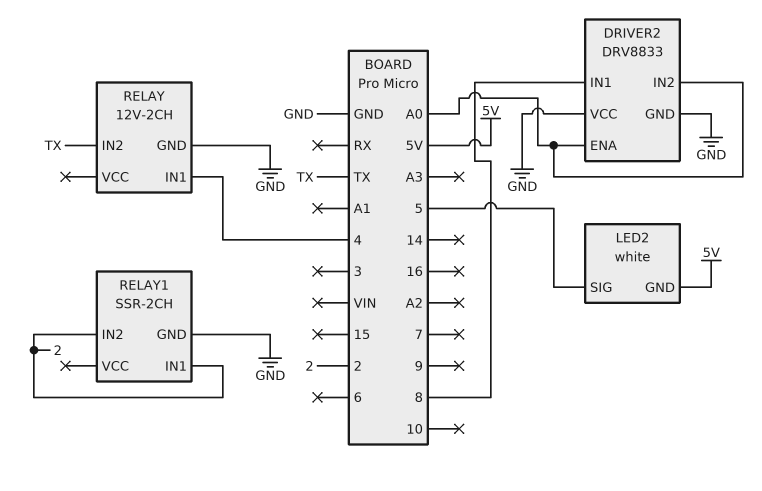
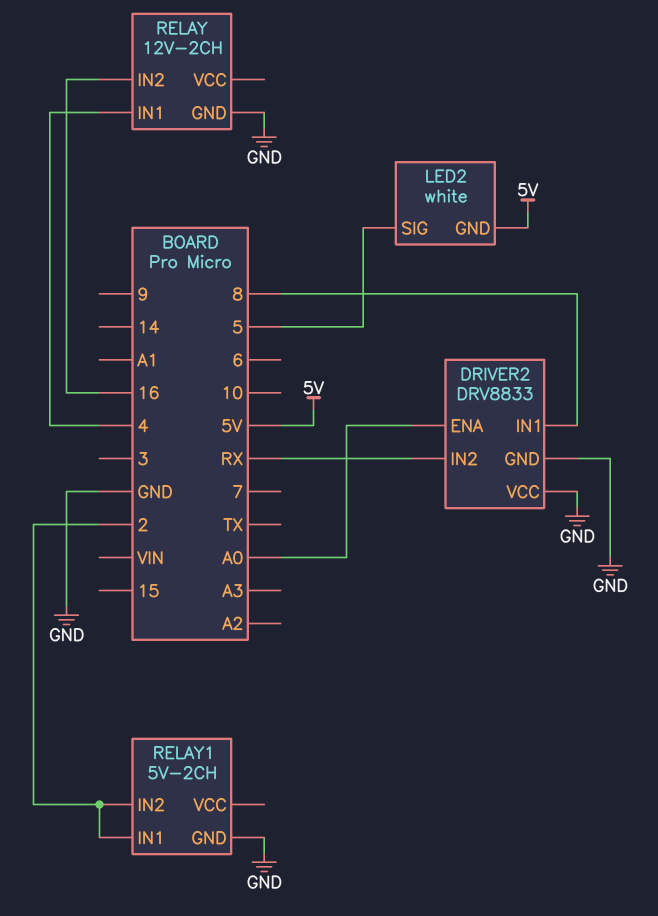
DRIVER2 pin IN2: A0 -> RX
RELAY pin IN2: TX -> 16
RELAY1: SSR-2CH -> 5V-2CH

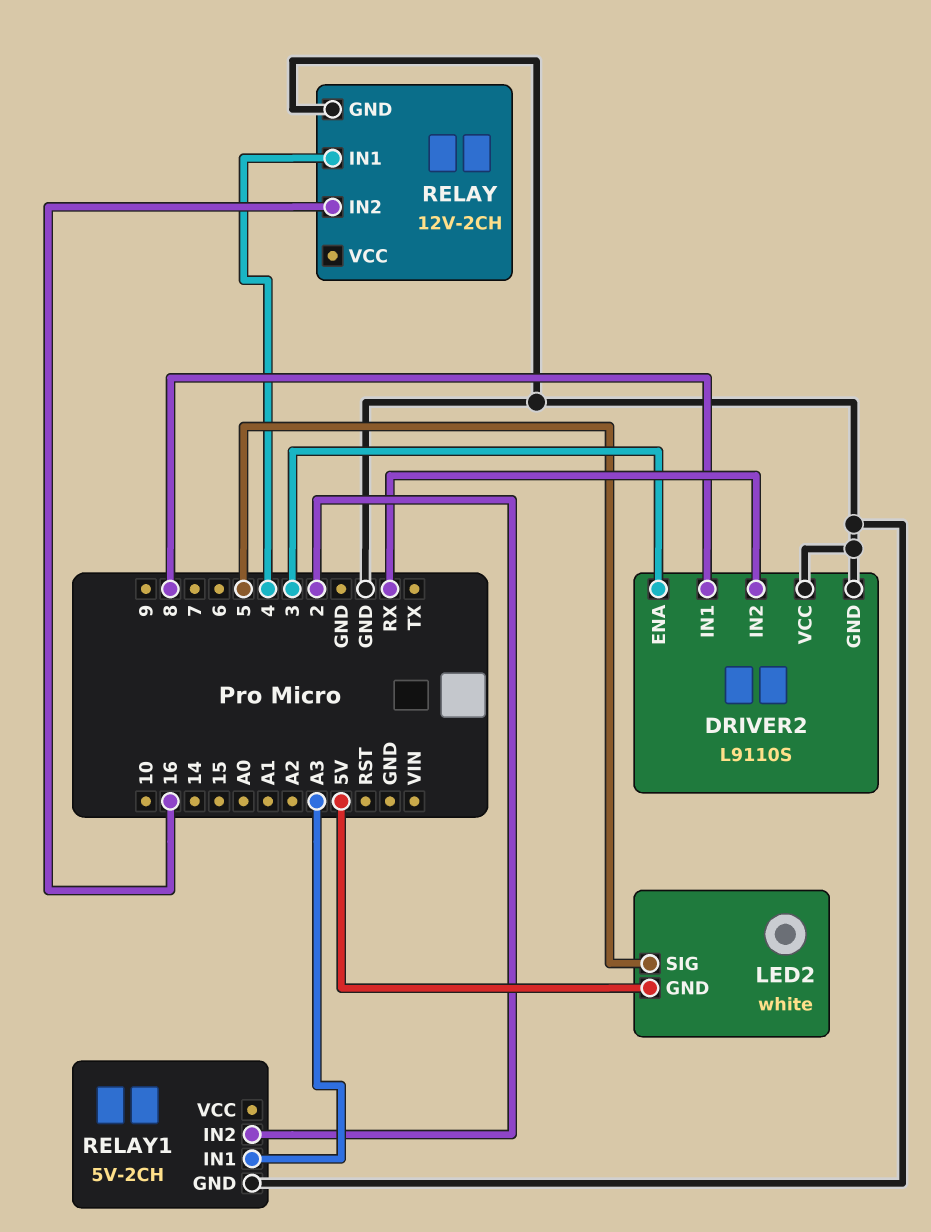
DRIVER2: DRV8833 -> L9110S
DRIVER2 pin ENA: A0 -> 3
RELAY1 pin IN1: 2 -> A3

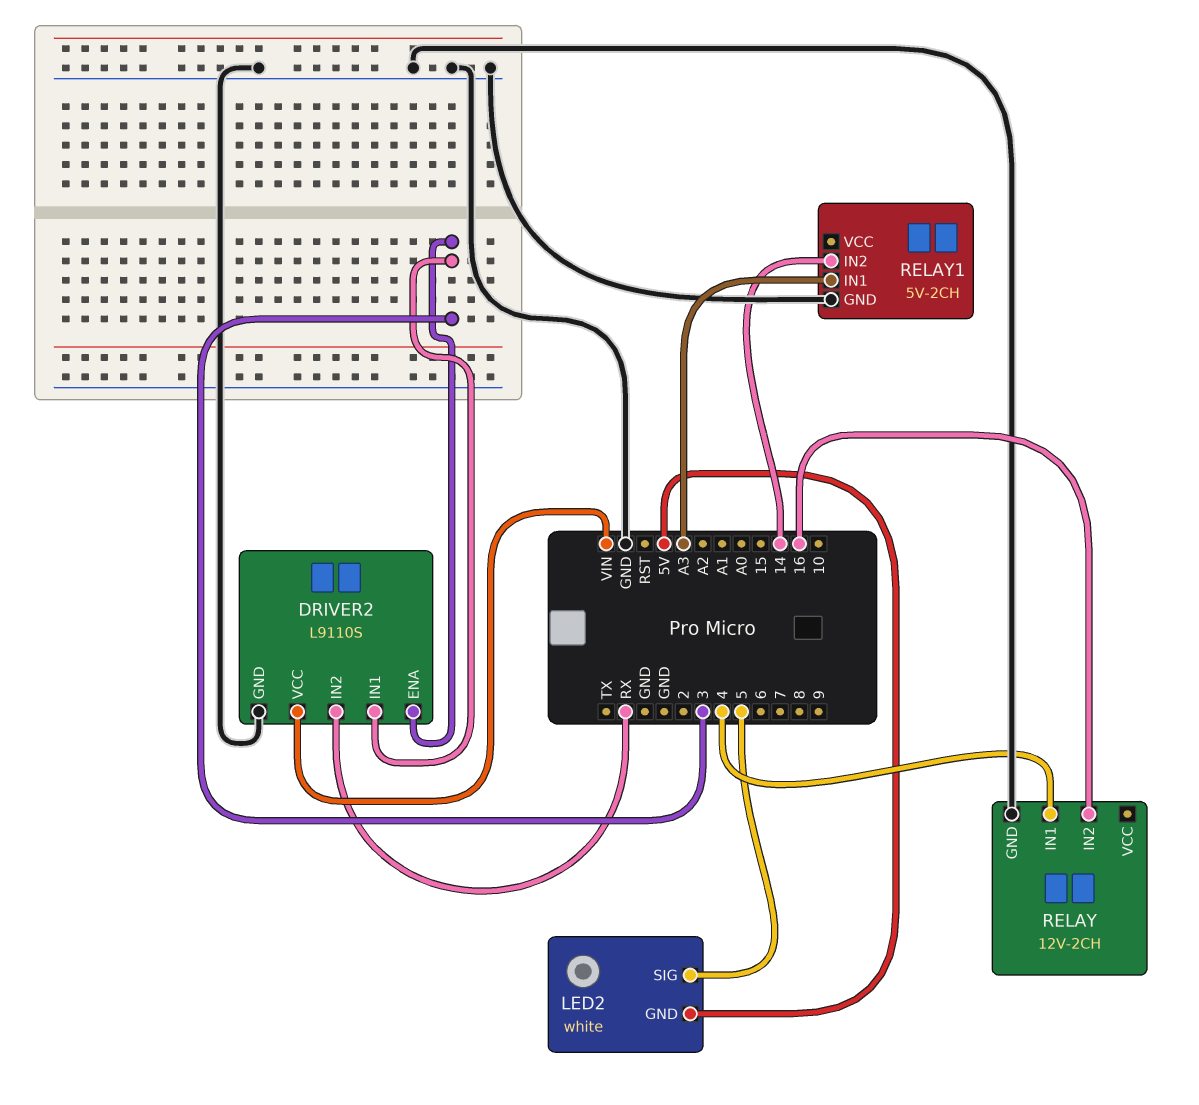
DRIVER2 pin IN1: 8 -> 3
DRIVER2 pin VCC: GND -> VIN
RELAY1 pin IN2: 2 -> 14

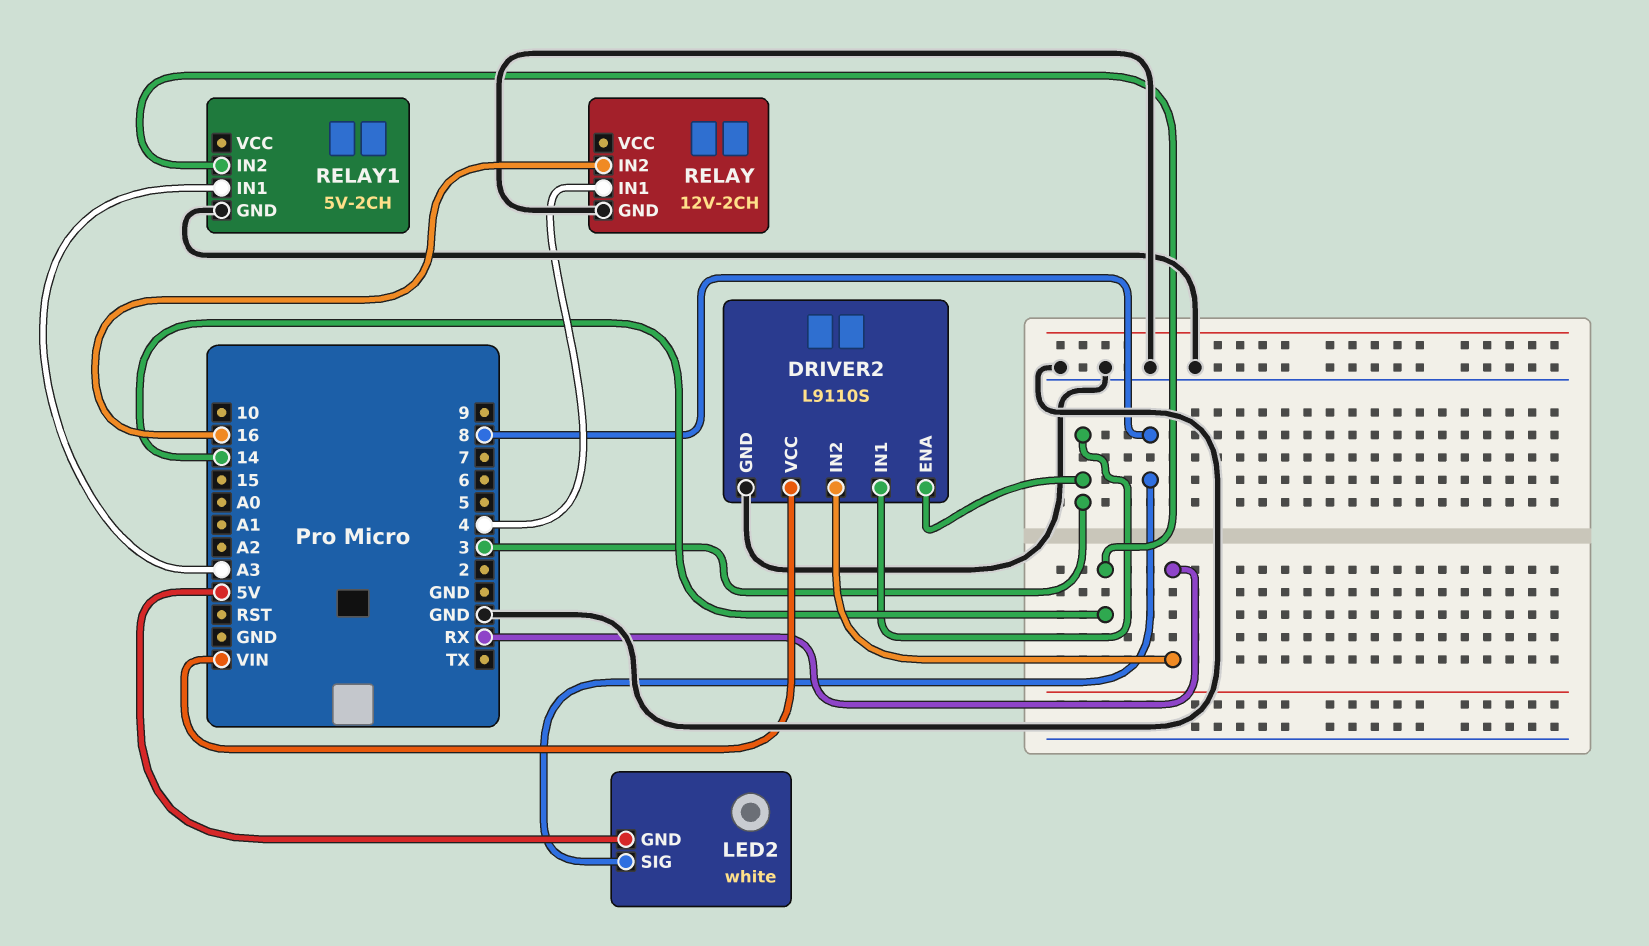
LED2 pin SIG: 5 -> 8

